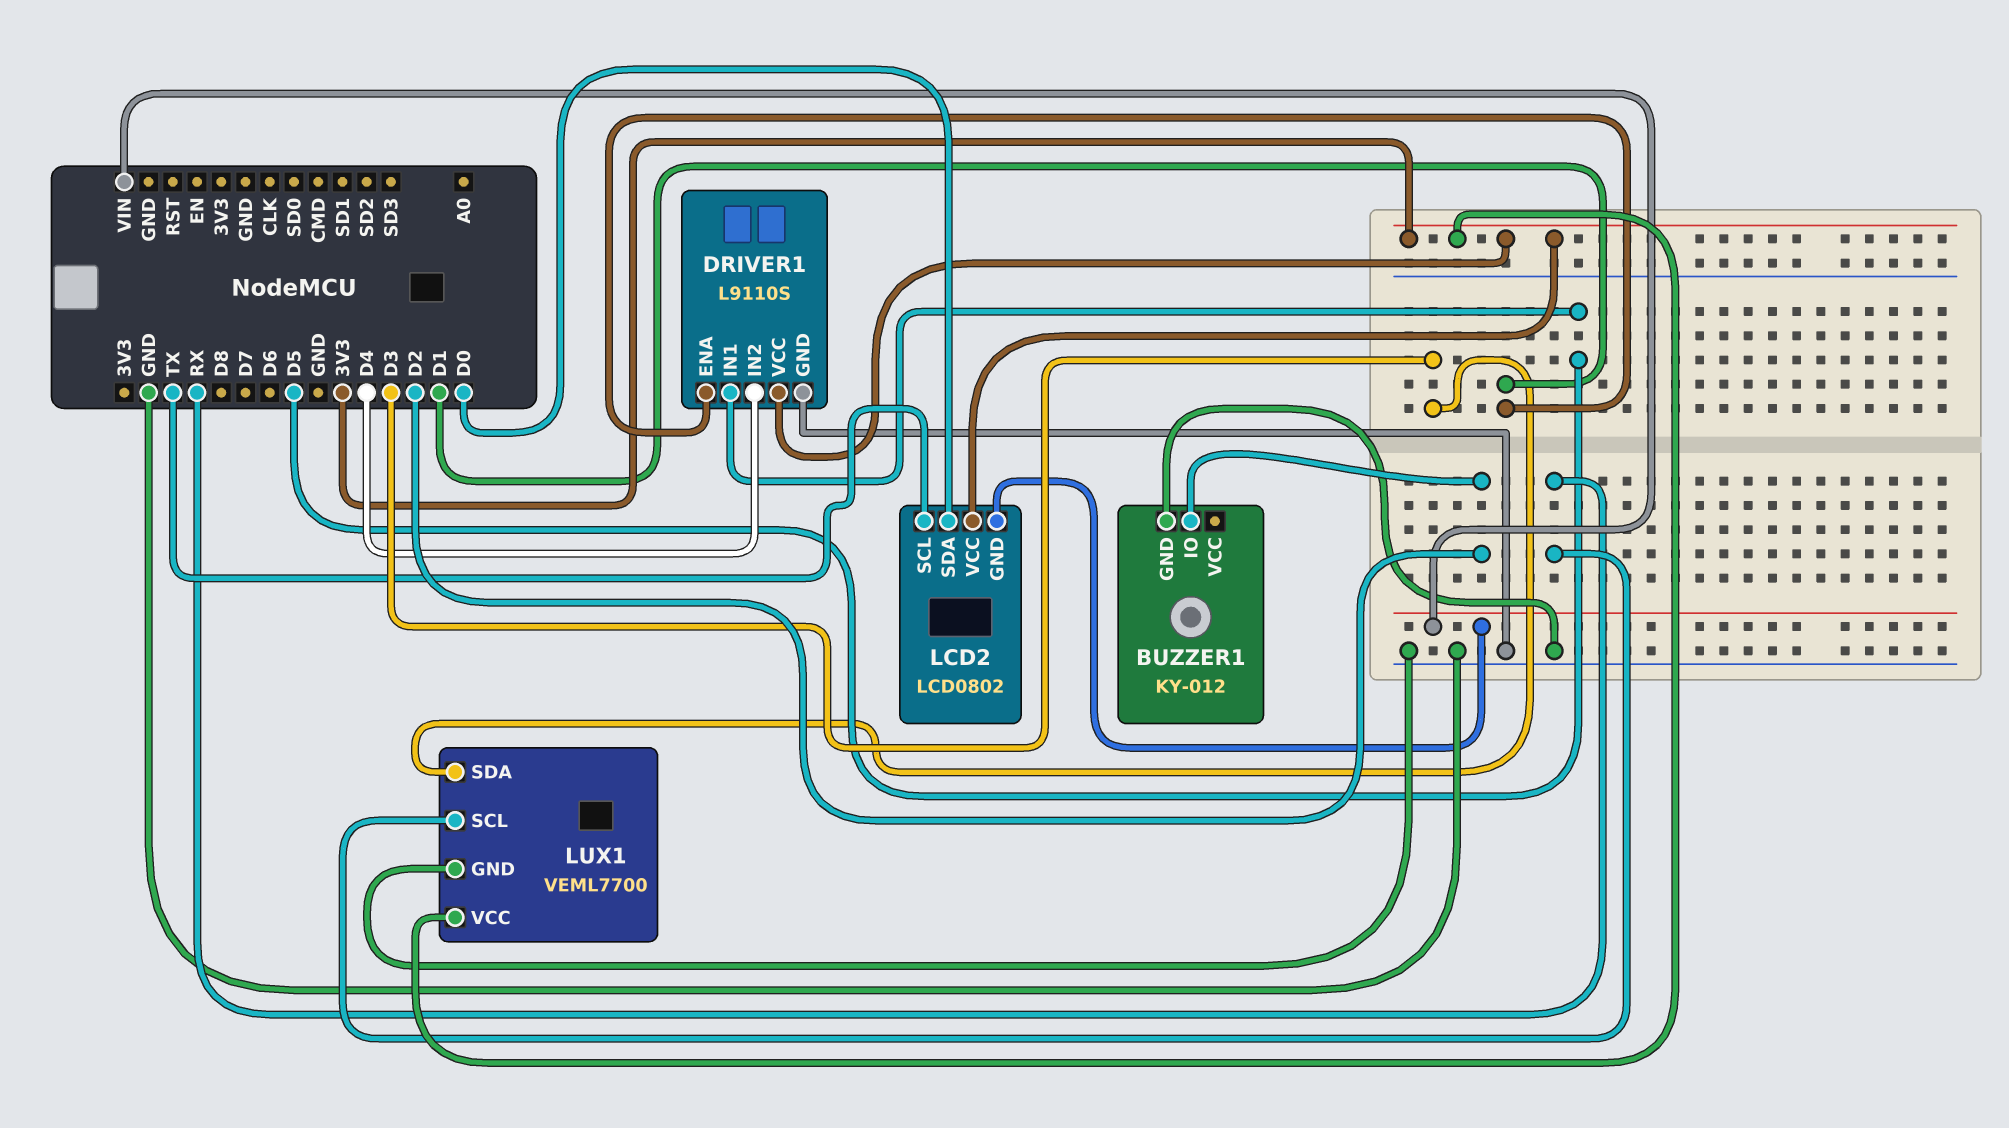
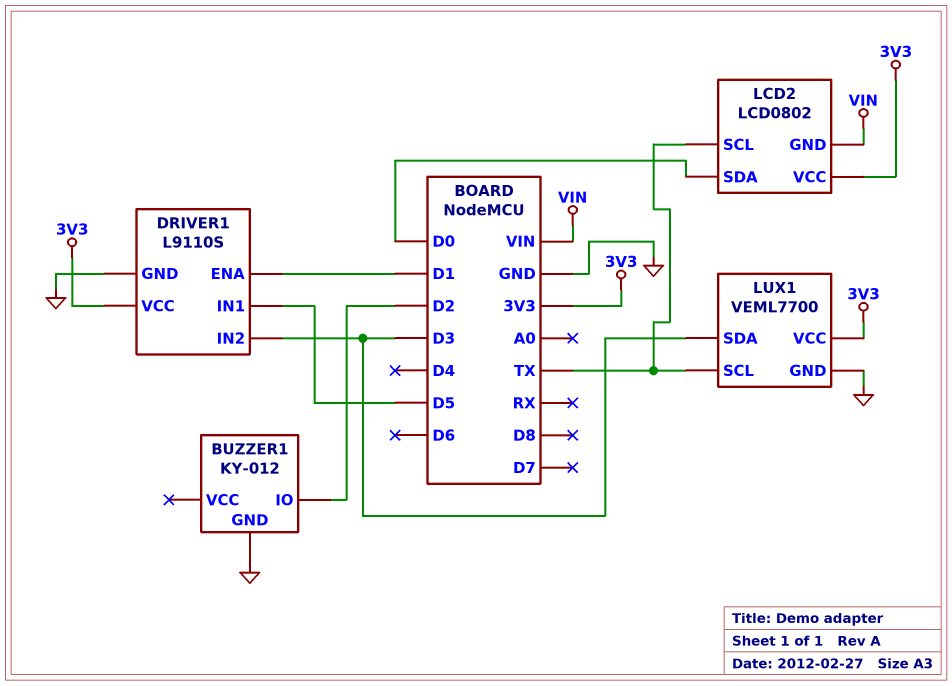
DRIVER1 pin IN2: D4 -> D3
LUX1 pin SCL: RX -> TX

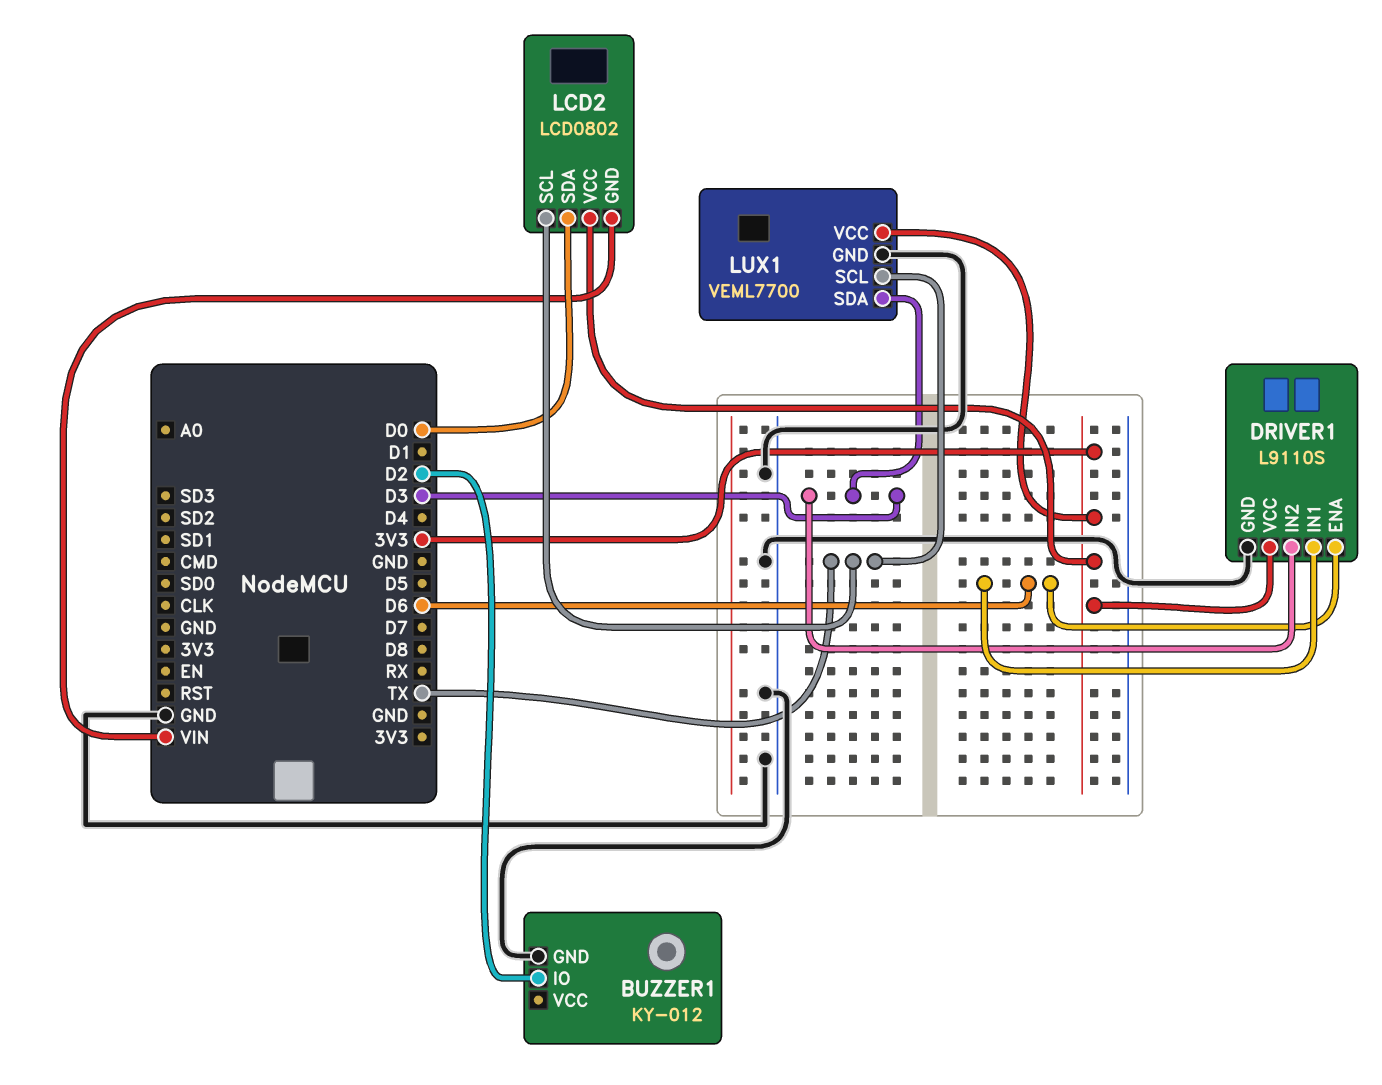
DRIVER1 pin ENA: D1 -> D6
DRIVER1 pin IN1: D5 -> D6

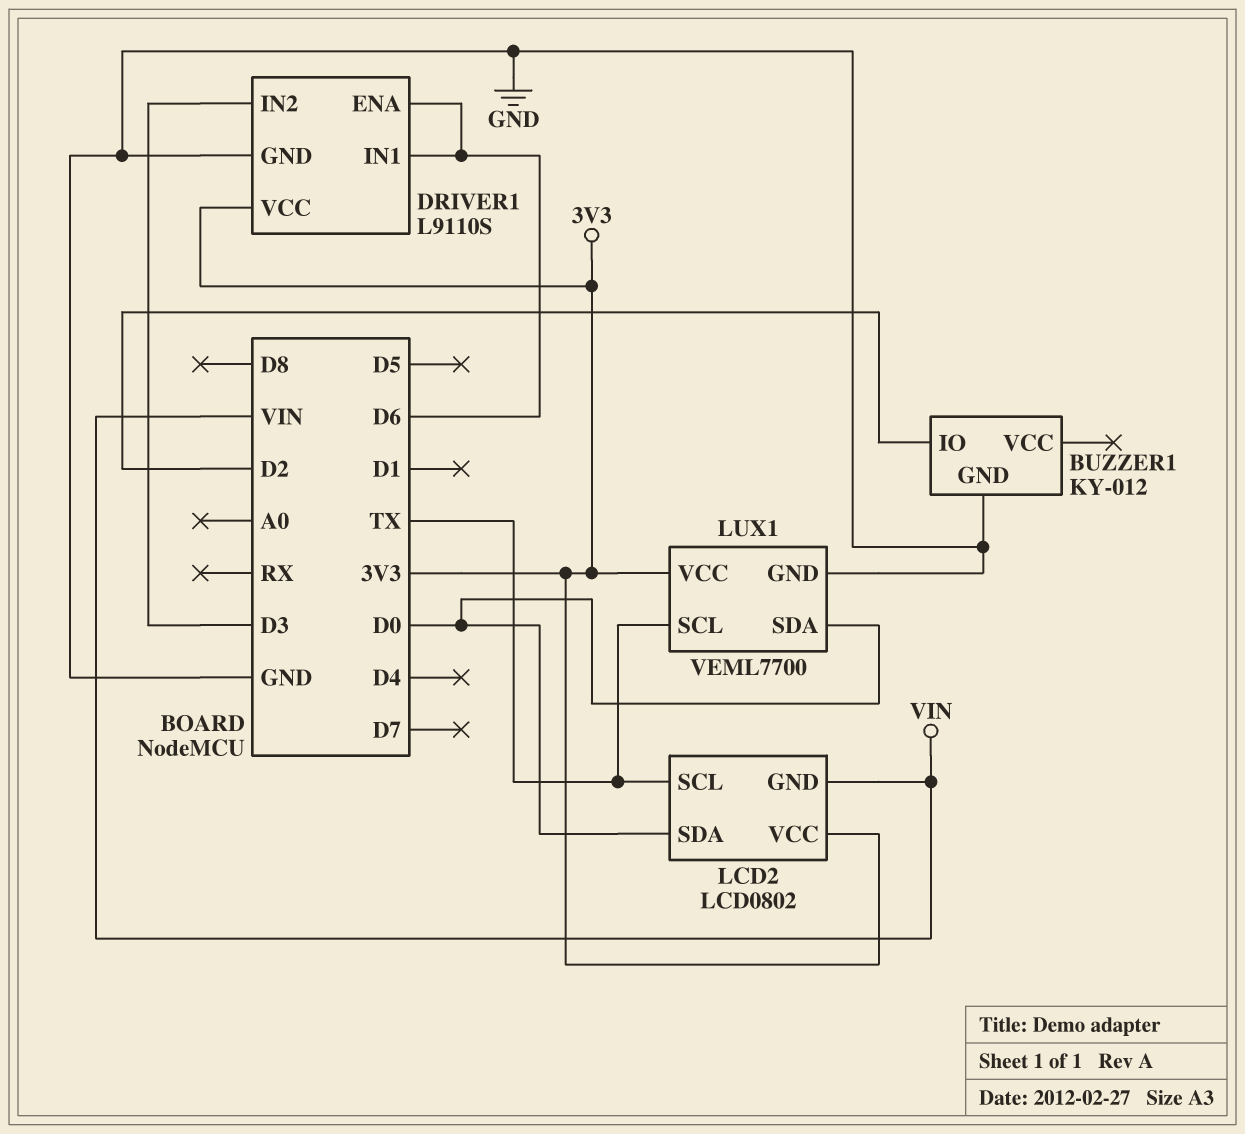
LUX1 pin SDA: D3 -> D0

